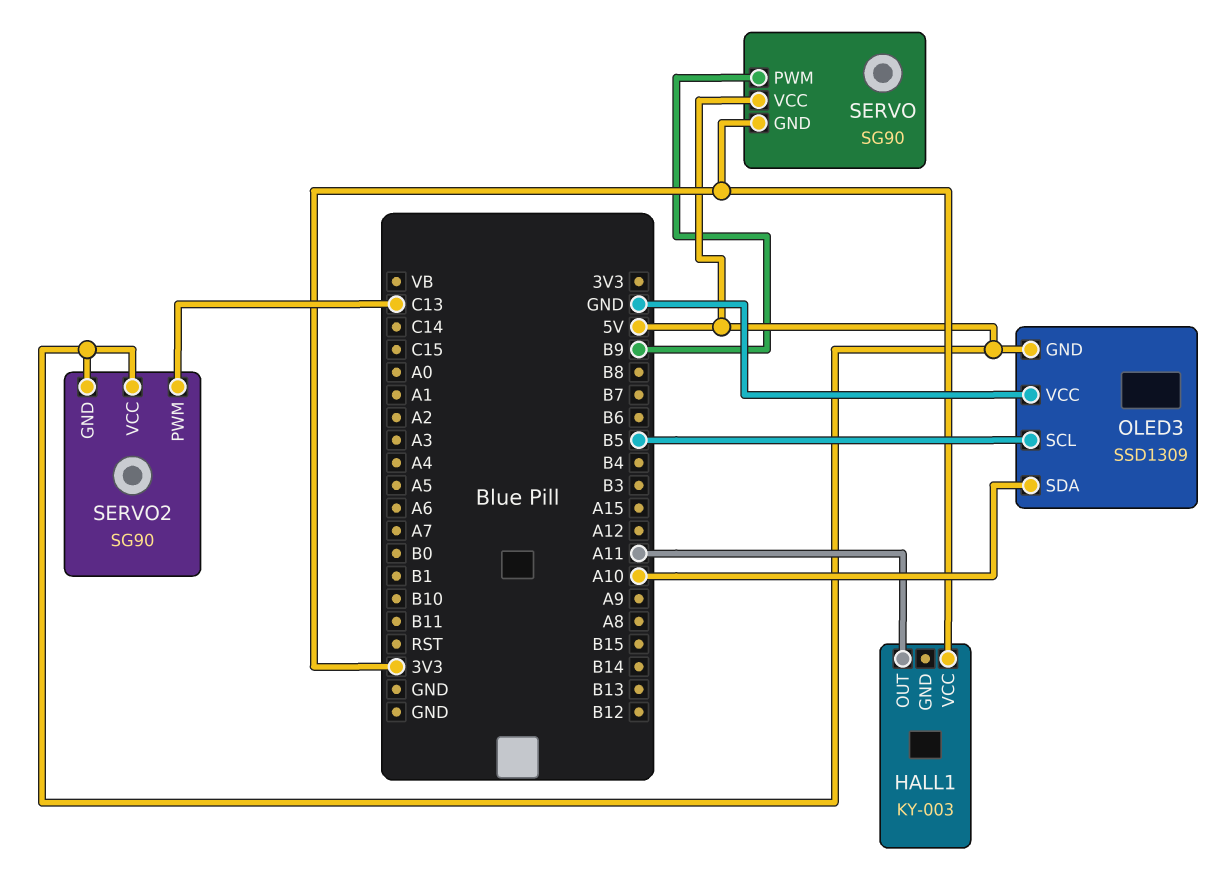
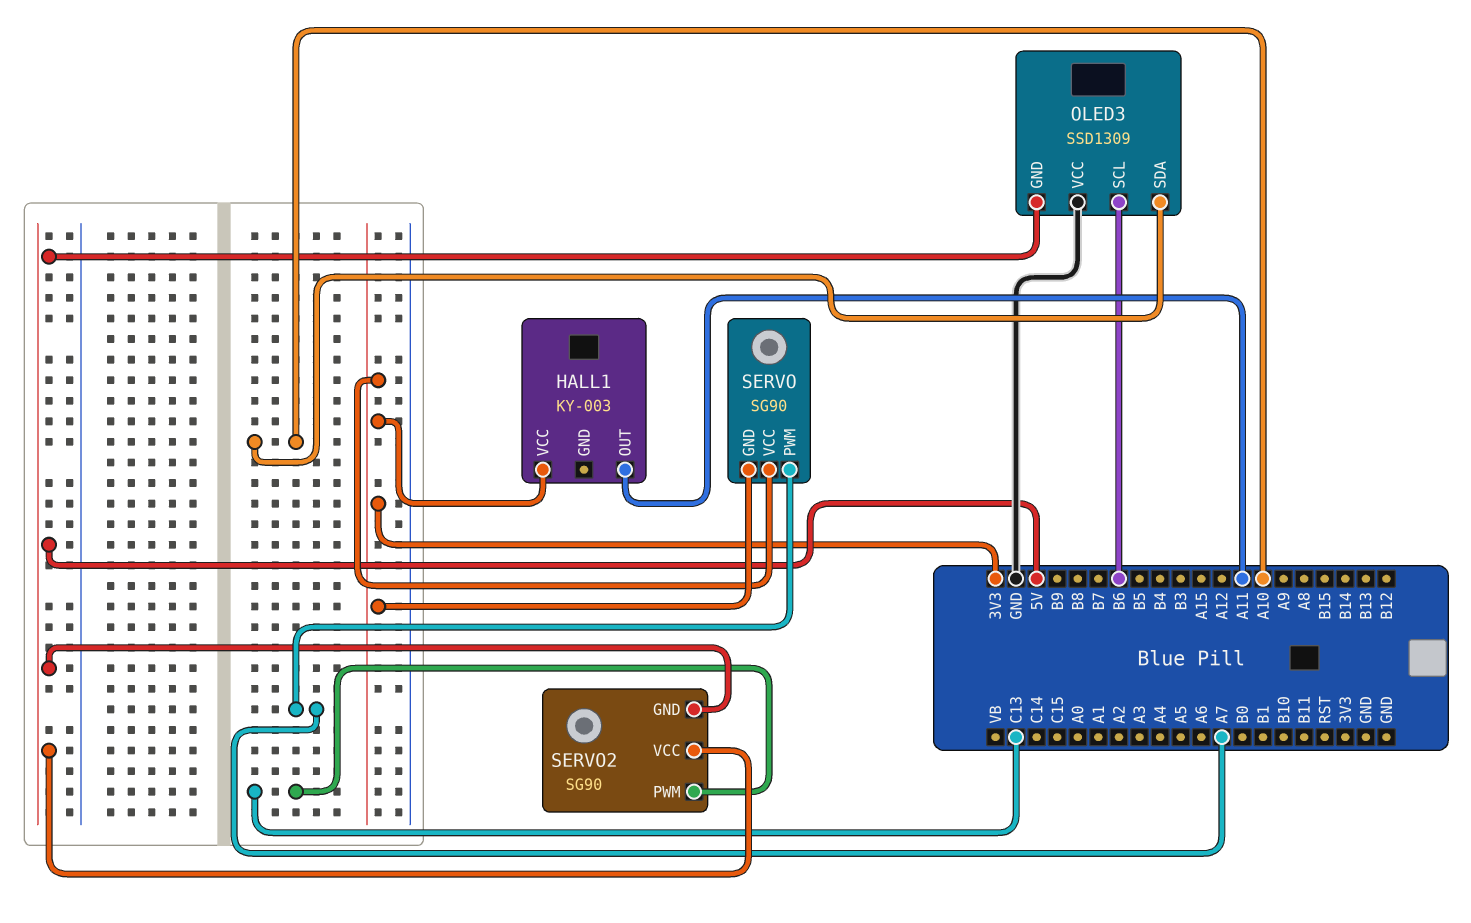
OLED3 pin SCL: B5 -> B6
SERVO pin PWM: B9 -> A7
SERVO pin VCC: 5V -> 3V3

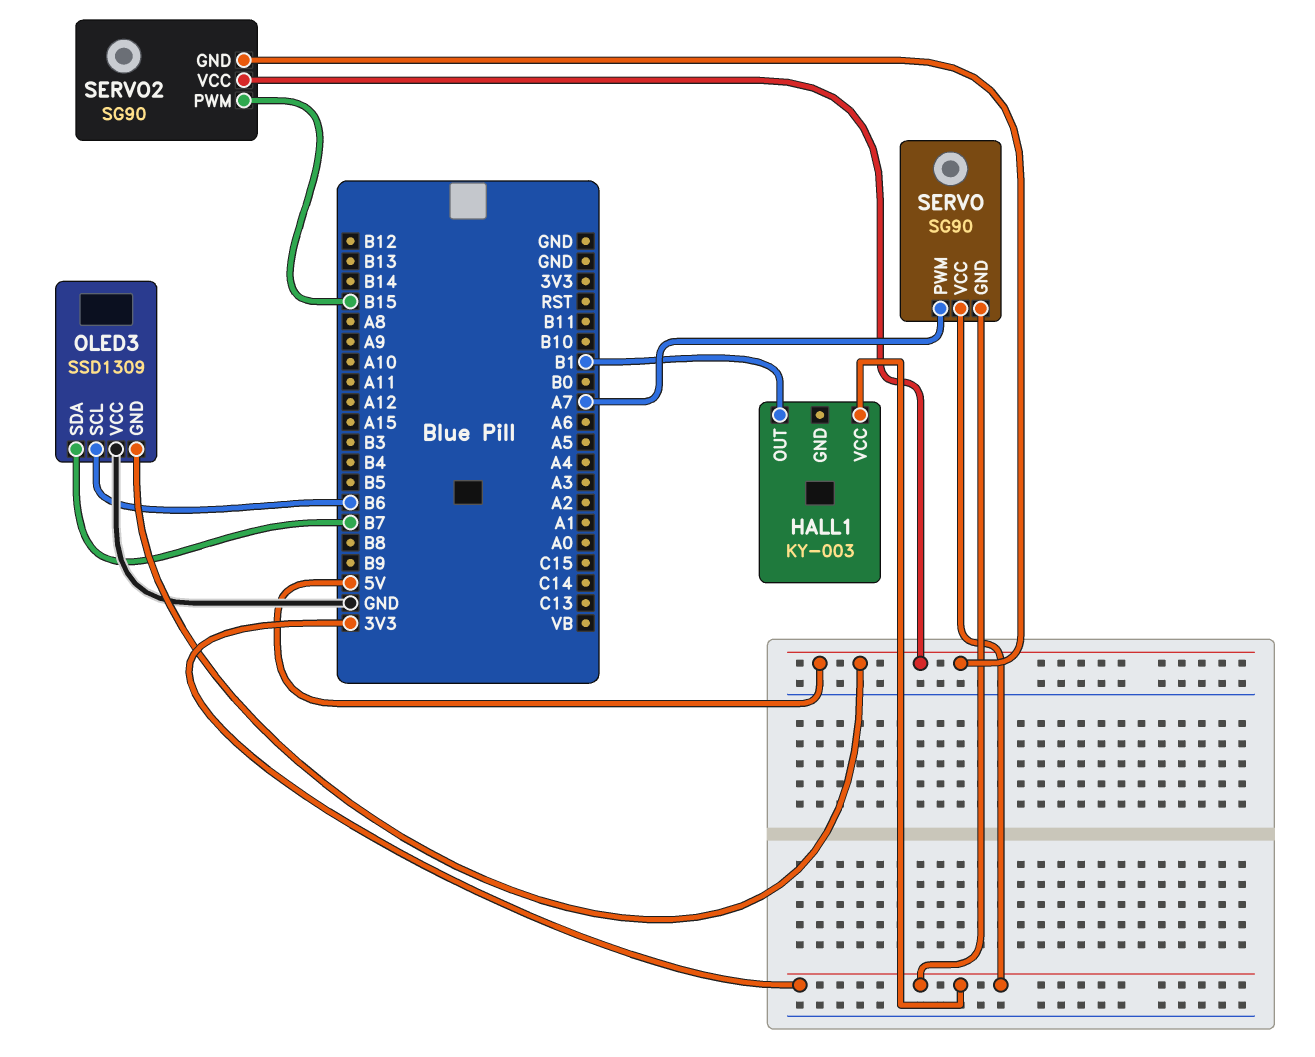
HALL1 pin OUT: A11 -> B1
OLED3 pin SDA: A10 -> B7
SERVO2 pin PWM: C13 -> B15

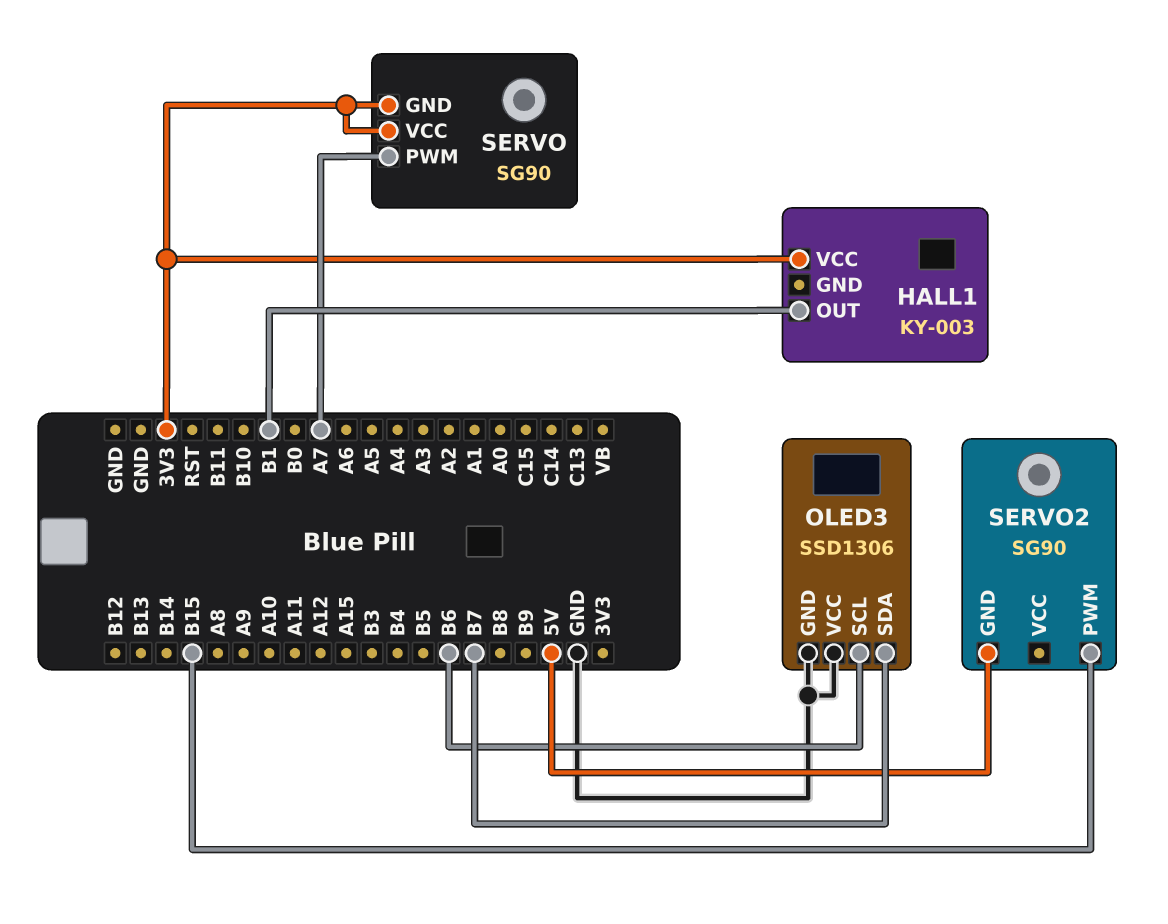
OLED3: SSD1309 -> SSD1306
OLED3 pin GND: 5V -> GND
SERVO2 pin VCC: 5V -> none

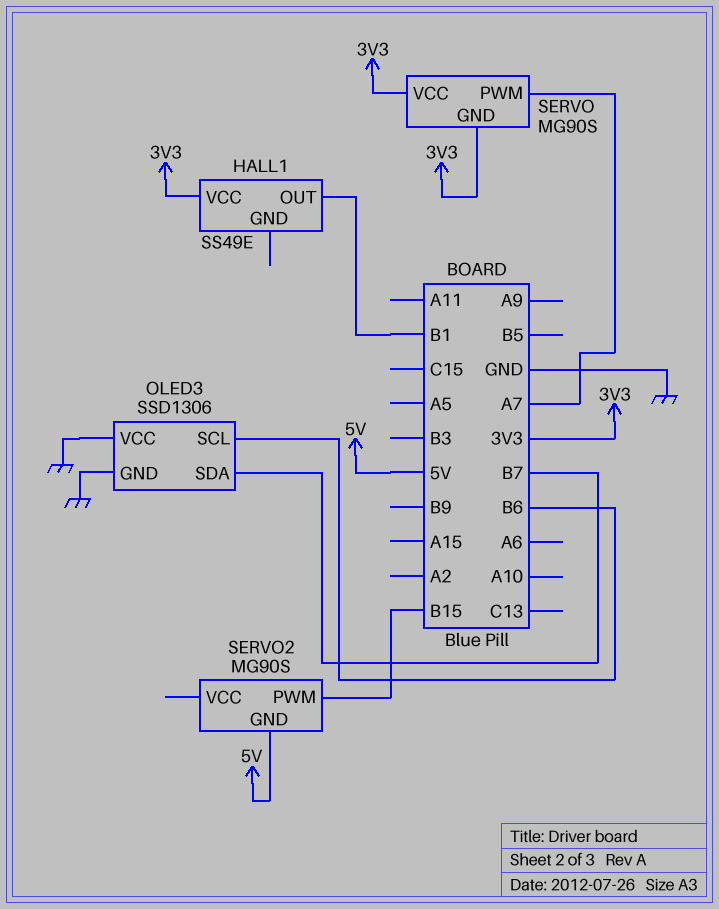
HALL1: KY-003 -> SS49E
SERVO: SG90 -> MG90S
SERVO2: SG90 -> MG90S

